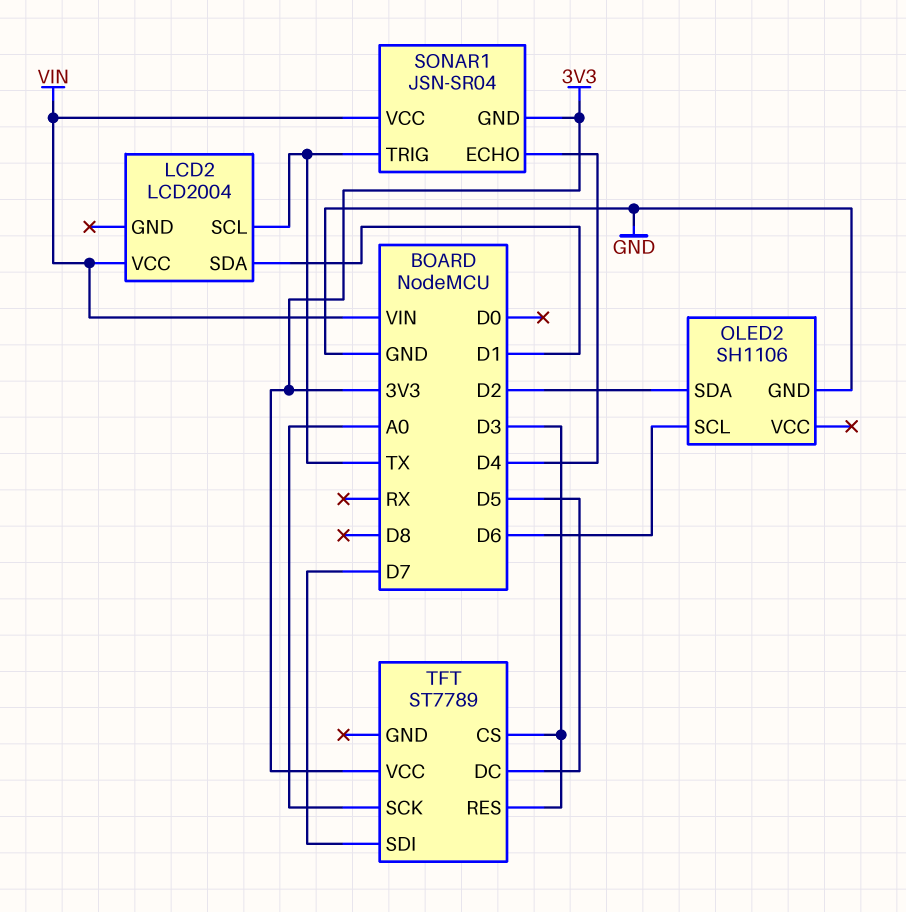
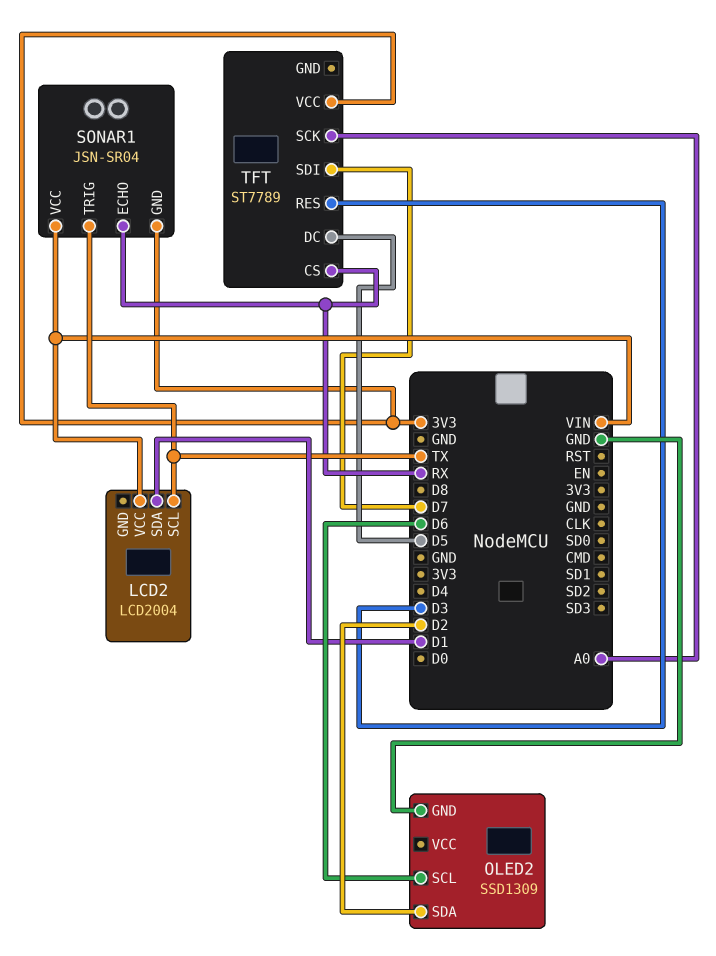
OLED2: SH1106 -> SSD1309
SONAR1 pin ECHO: D4 -> RX
TFT pin CS: D3 -> RX

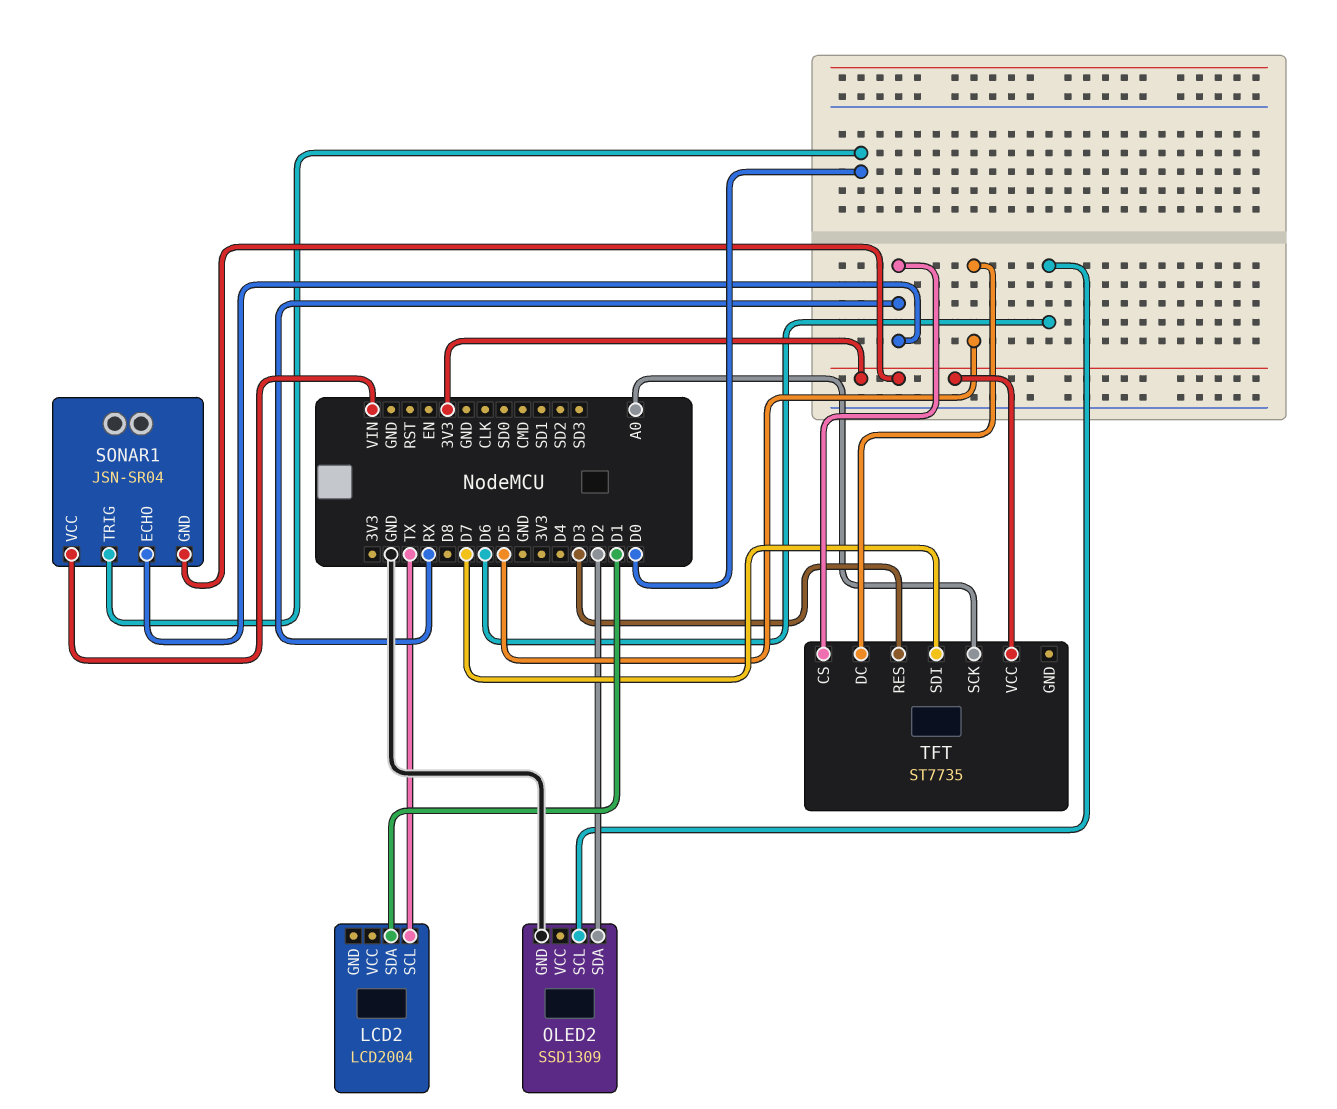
LCD2 pin VCC: VIN -> none
SONAR1 pin TRIG: TX -> D0
TFT: ST7789 -> ST7735

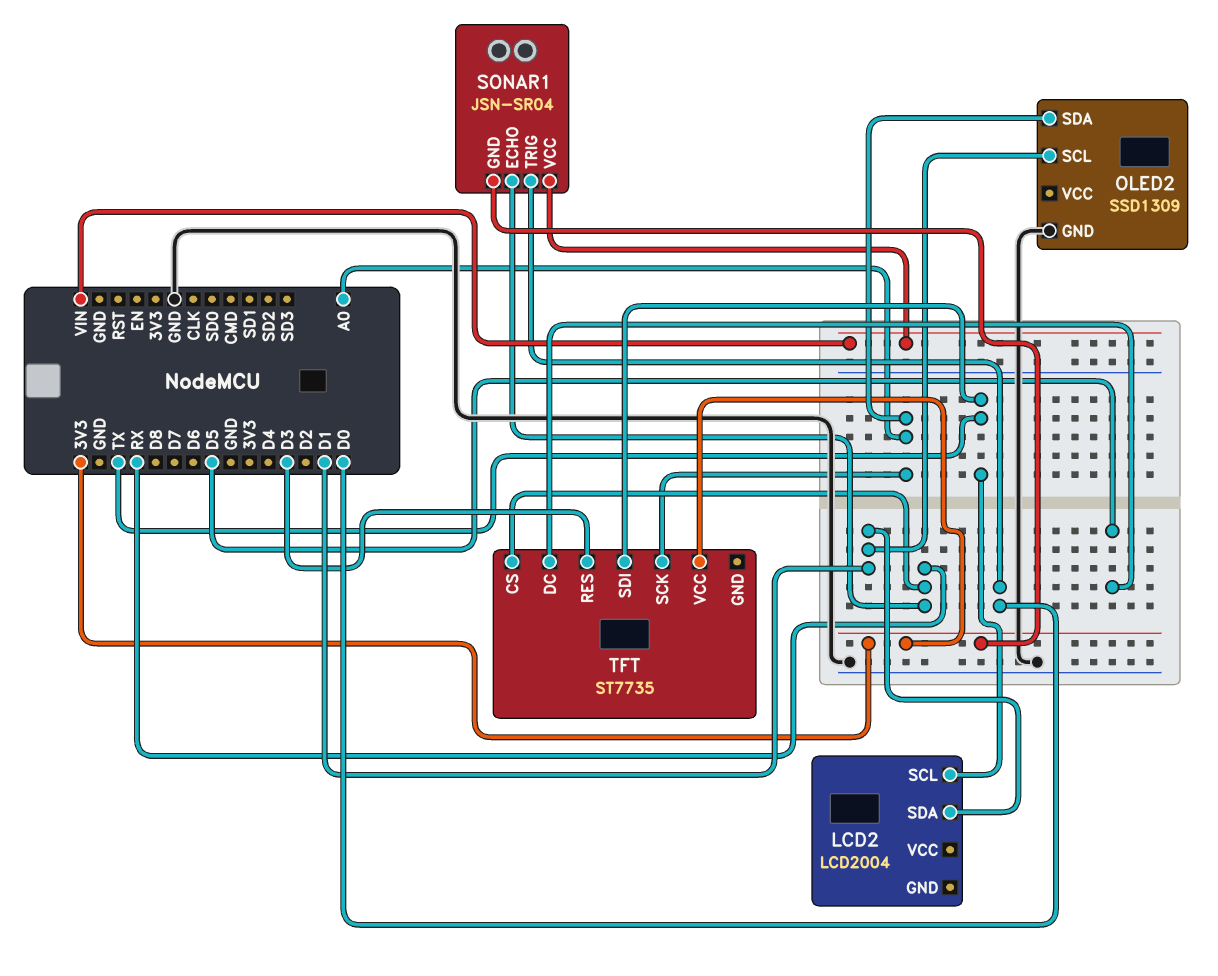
OLED2 pin SCL: D6 -> D1
OLED2 pin SDA: D2 -> A0
TFT pin SDI: D7 -> TX

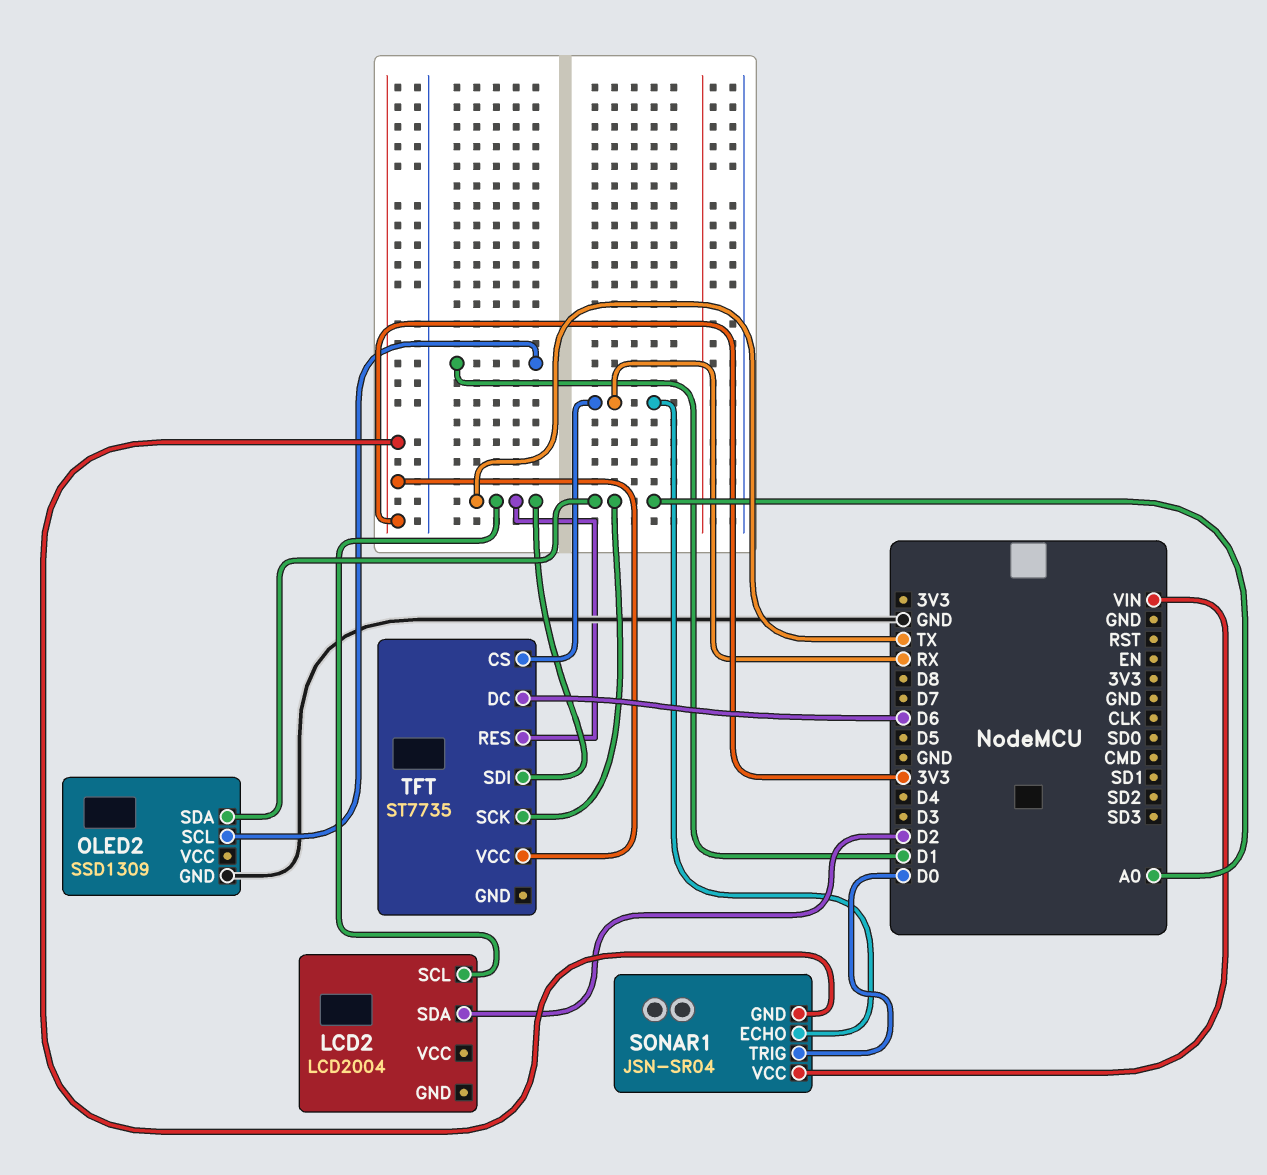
LCD2 pin SDA: D1 -> D2
TFT pin DC: D5 -> D6
TFT pin RES: D3 -> TX

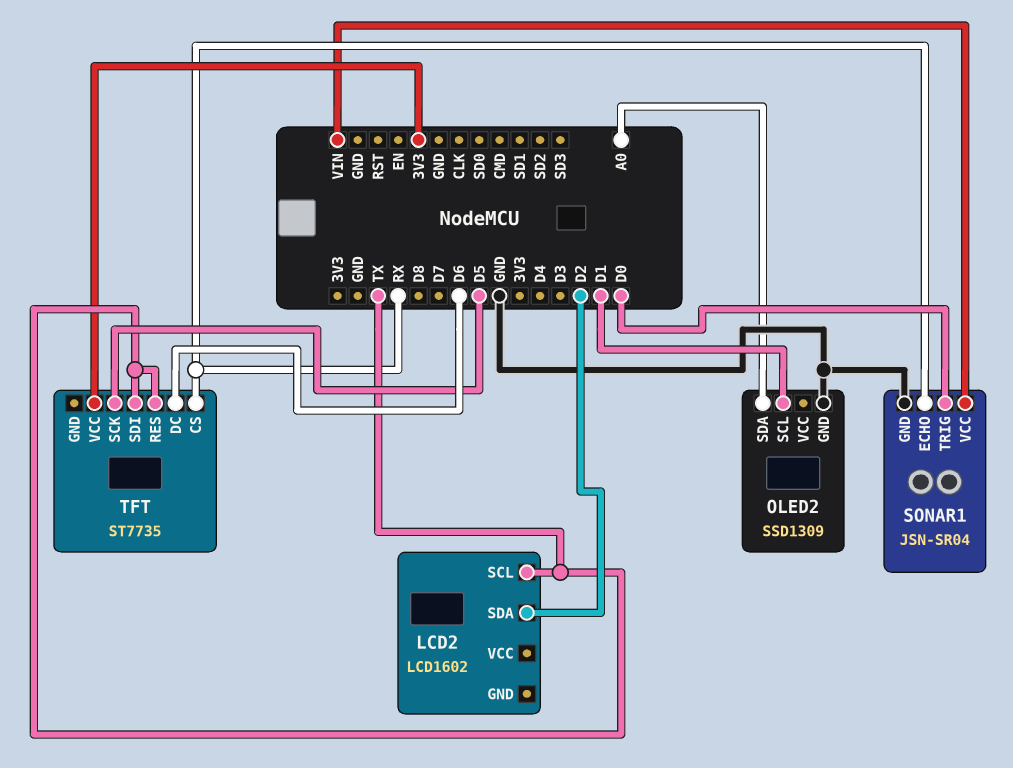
LCD2: LCD2004 -> LCD1602
SONAR1 pin GND: 3V3 -> GND
TFT pin SCK: A0 -> D5

